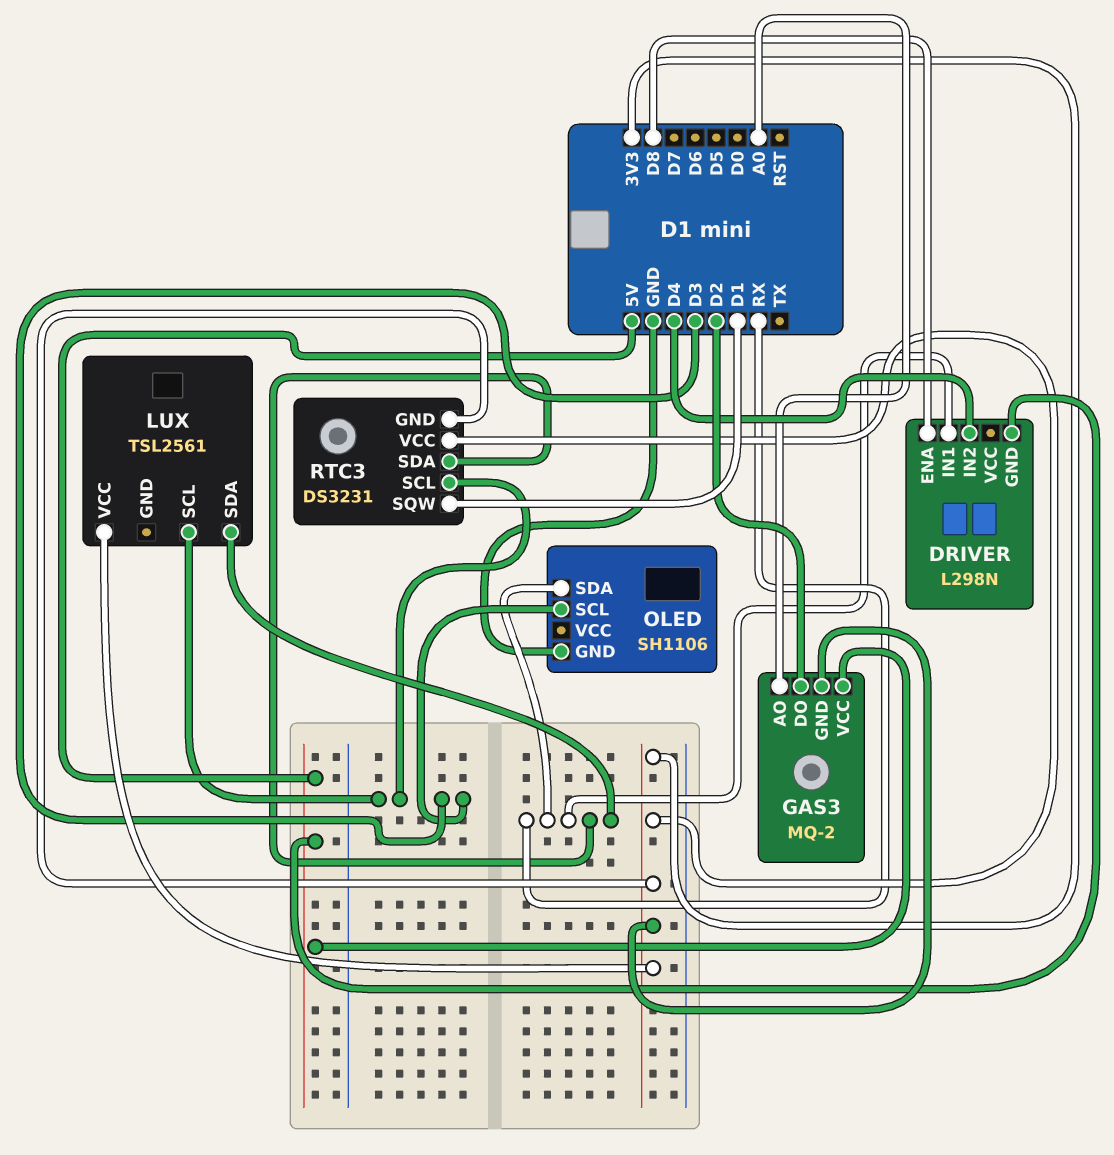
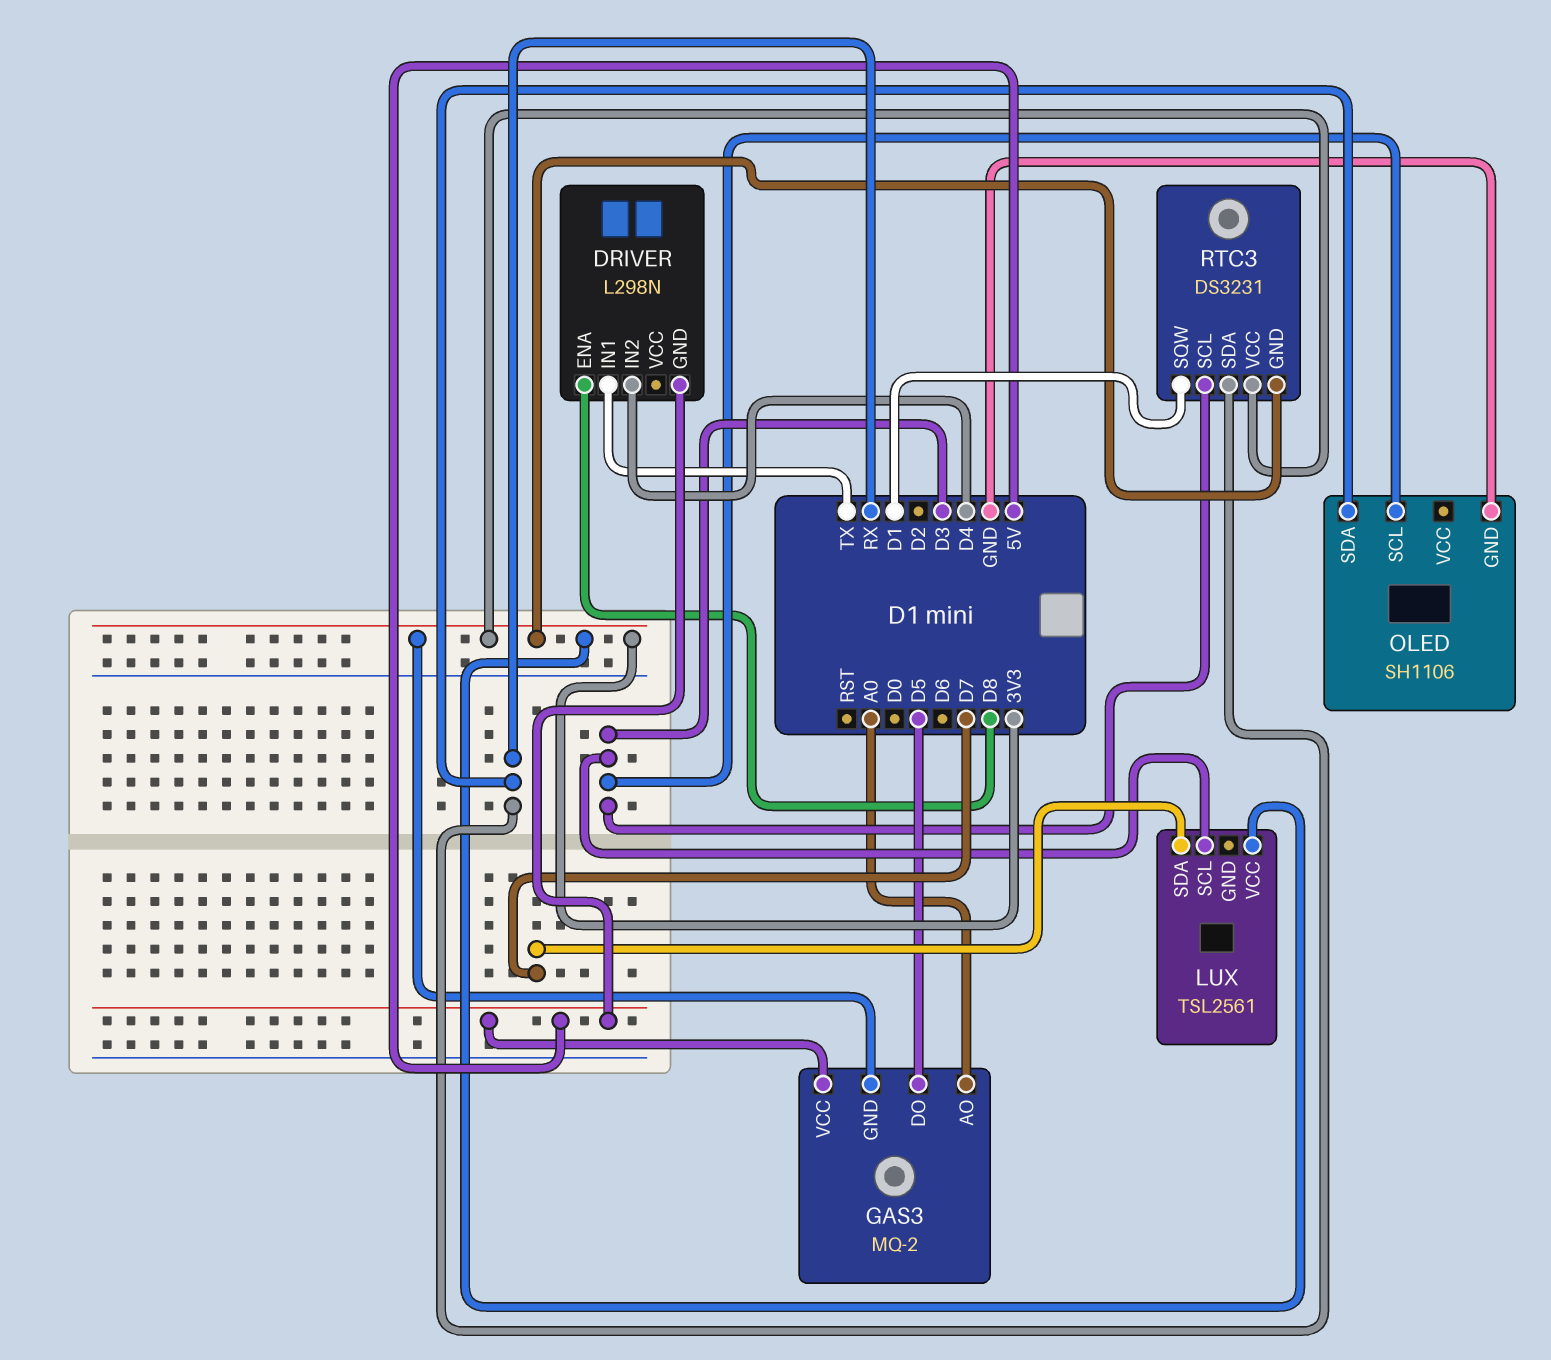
DRIVER pin IN1: RX -> TX
GAS3 pin DO: D2 -> D5
LUX pin SDA: RX -> D7

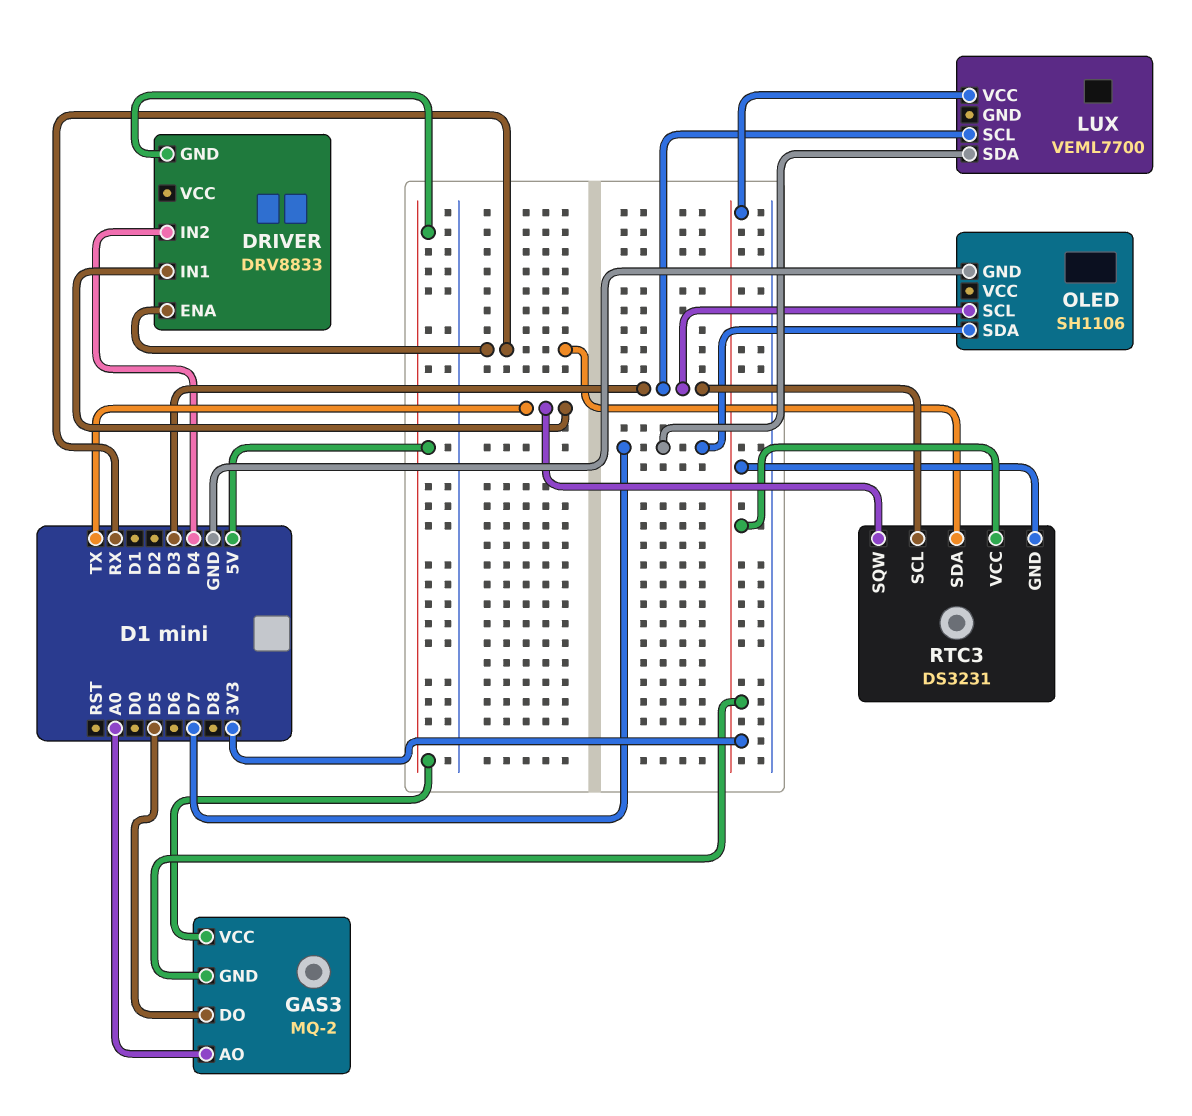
DRIVER: L298N -> DRV8833
DRIVER pin ENA: D8 -> RX
LUX: TSL2561 -> VEML7700
OLED pin SDA: RX -> D7
RTC3 pin SQW: D1 -> TX

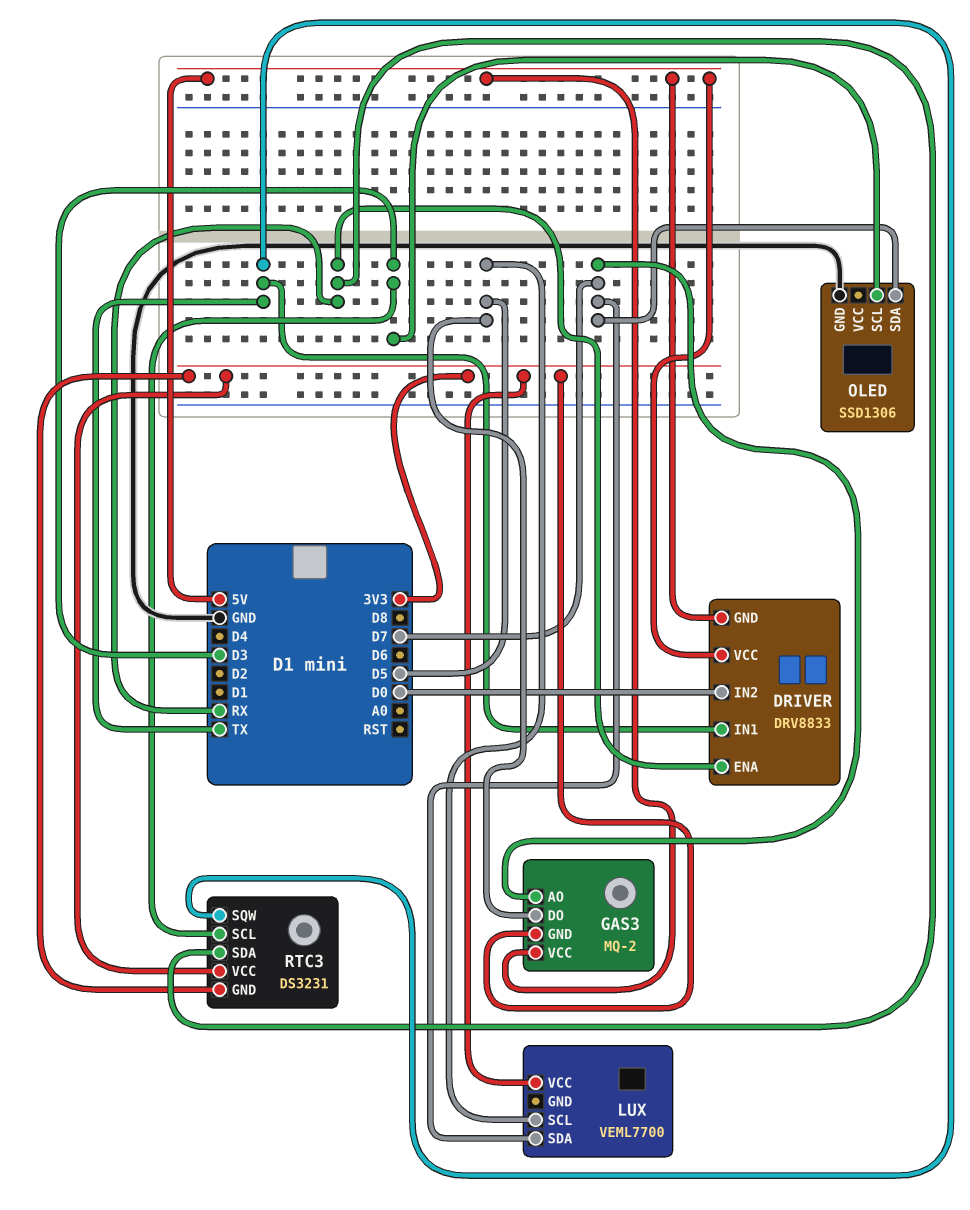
DRIVER pin IN2: D4 -> D0
DRIVER pin VCC: none -> 5V
GAS3 pin AO: A0 -> D7
LUX pin SCL: D3 -> D5
OLED: SH1106 -> SSD1306

